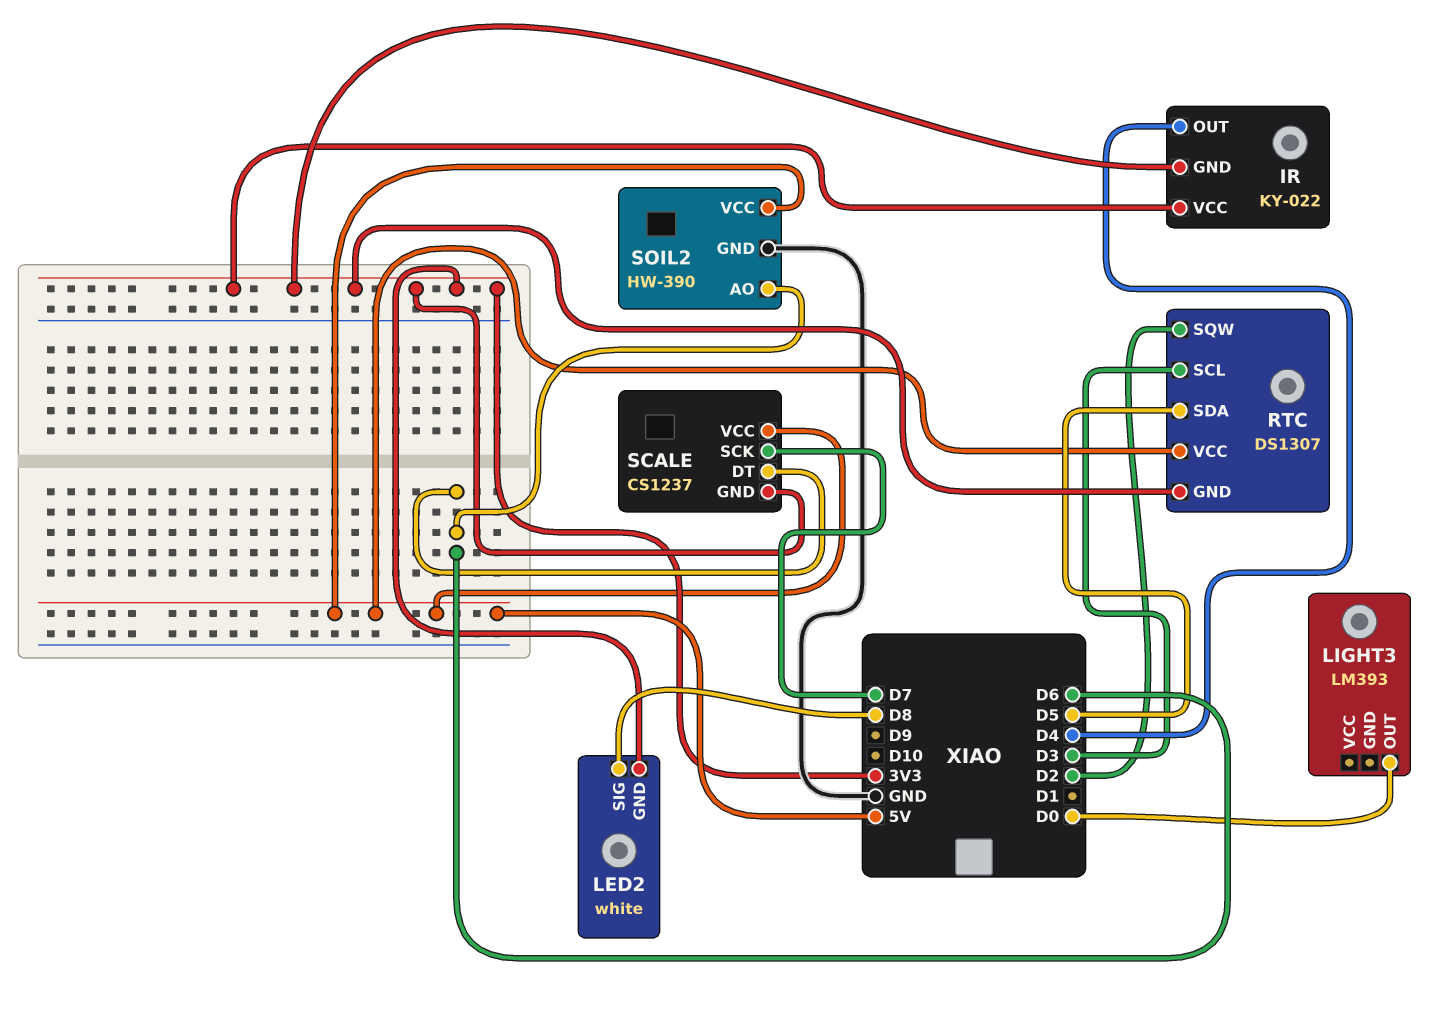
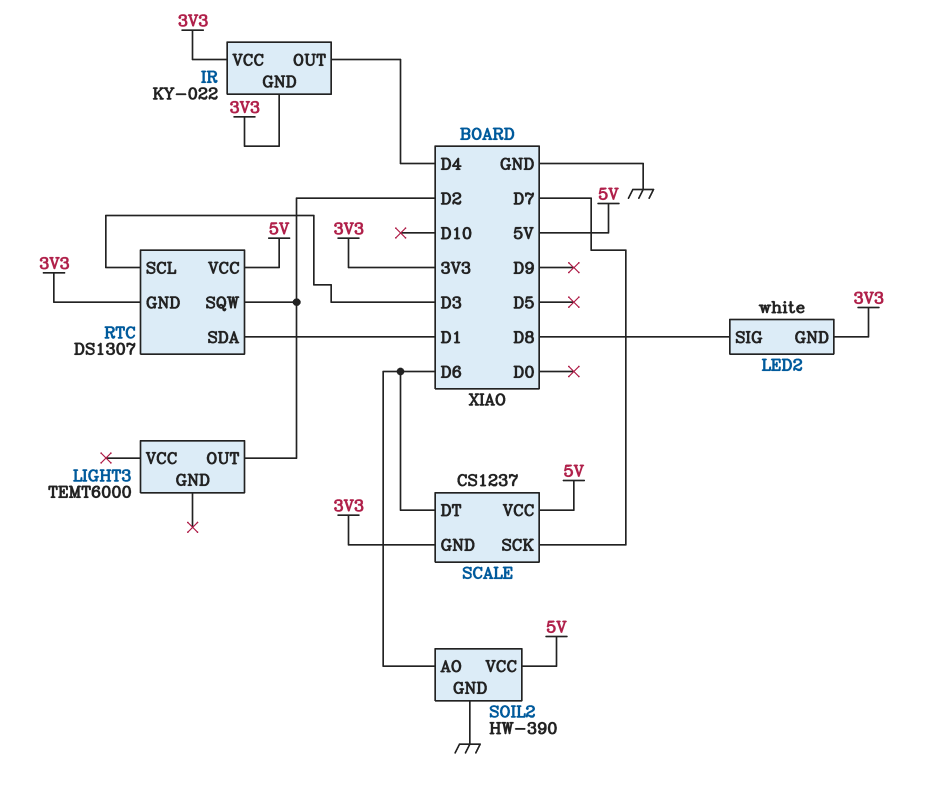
LIGHT3: LM393 -> TEMT6000
LIGHT3 pin OUT: D0 -> D2
RTC pin SDA: D5 -> D1

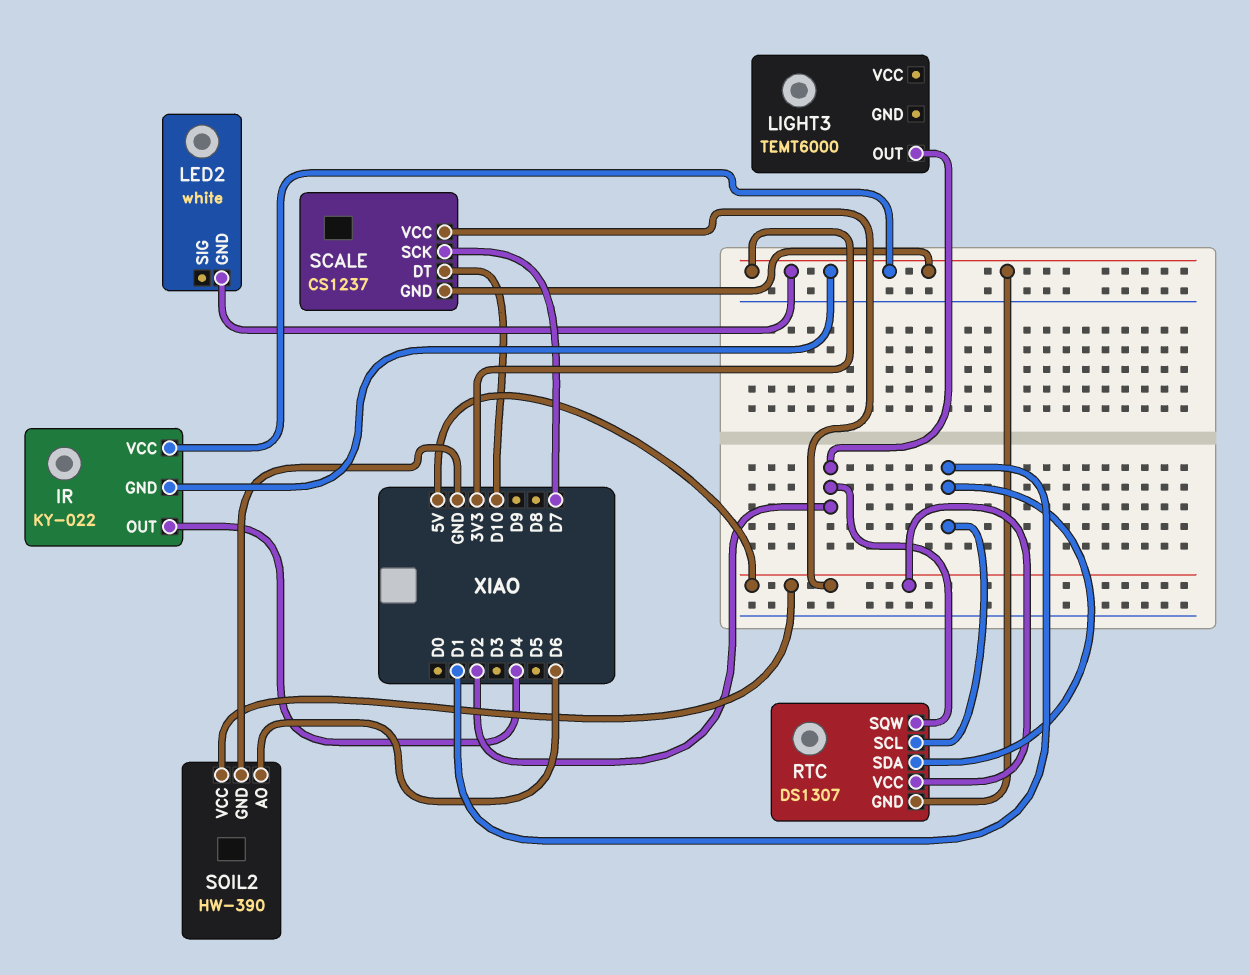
LED2 pin SIG: D8 -> none
RTC pin SCL: D3 -> D1
SCALE pin DT: D6 -> D10

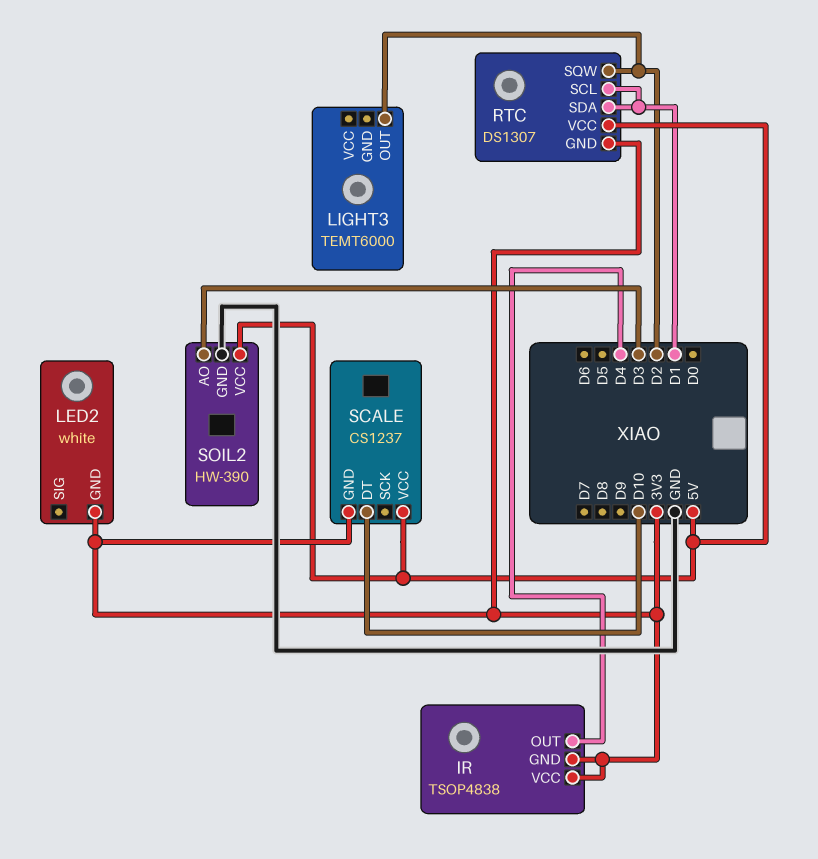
IR: KY-022 -> TSOP4838
SCALE pin SCK: D7 -> none
SOIL2 pin AO: D6 -> D3

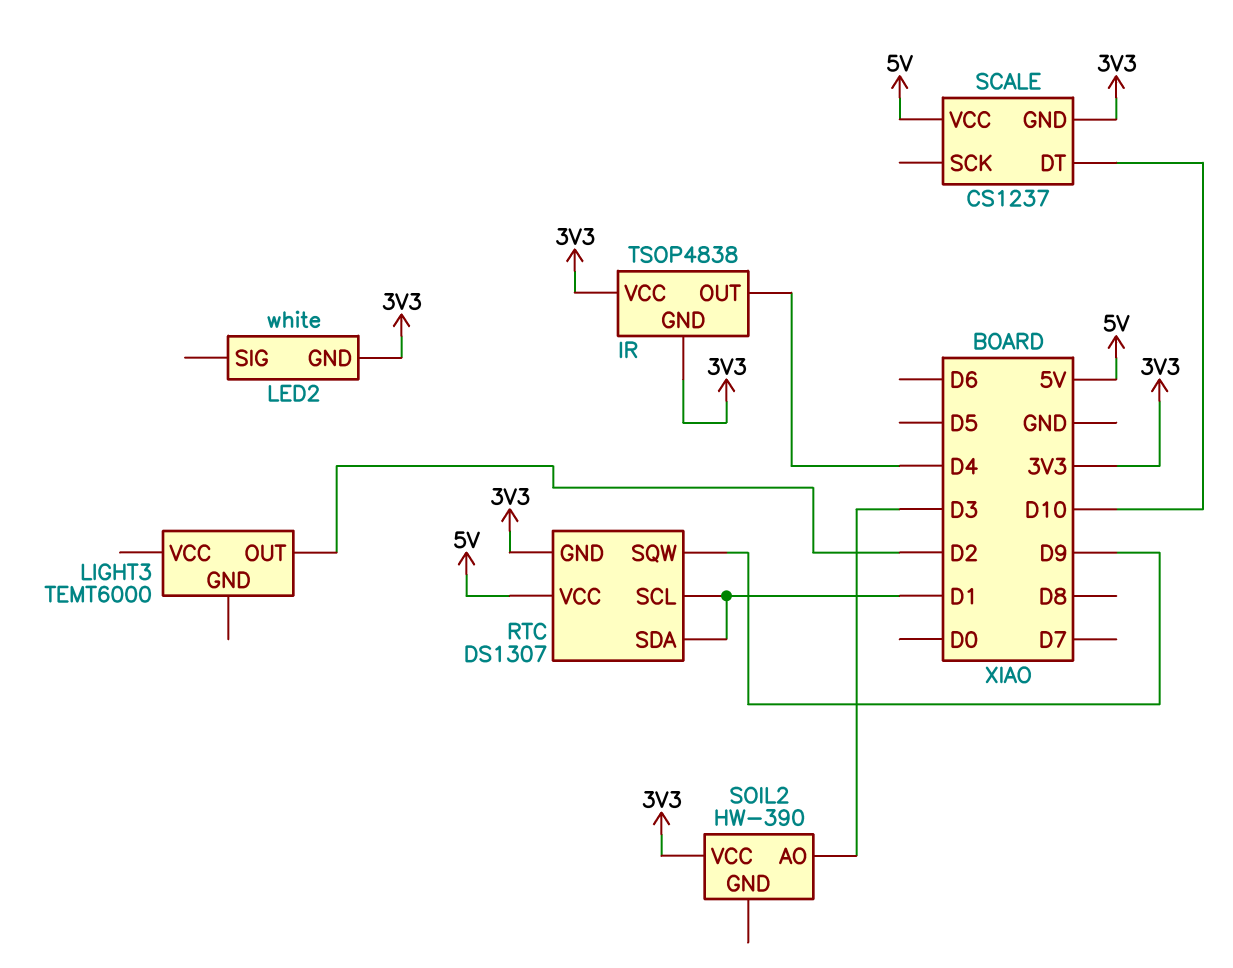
RTC pin SQW: D2 -> D9
SOIL2 pin GND: GND -> none
SOIL2 pin VCC: 5V -> 3V3

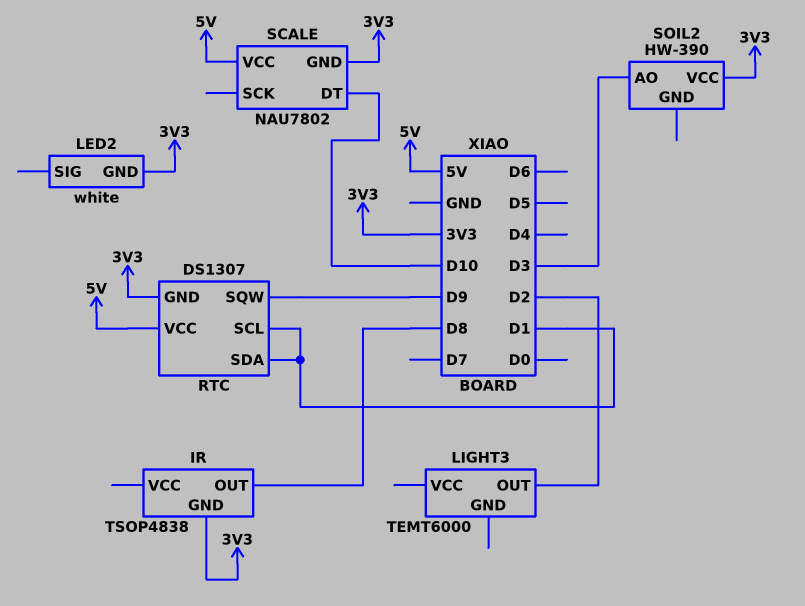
IR pin OUT: D4 -> D8
IR pin VCC: 3V3 -> none
SCALE: CS1237 -> NAU7802

